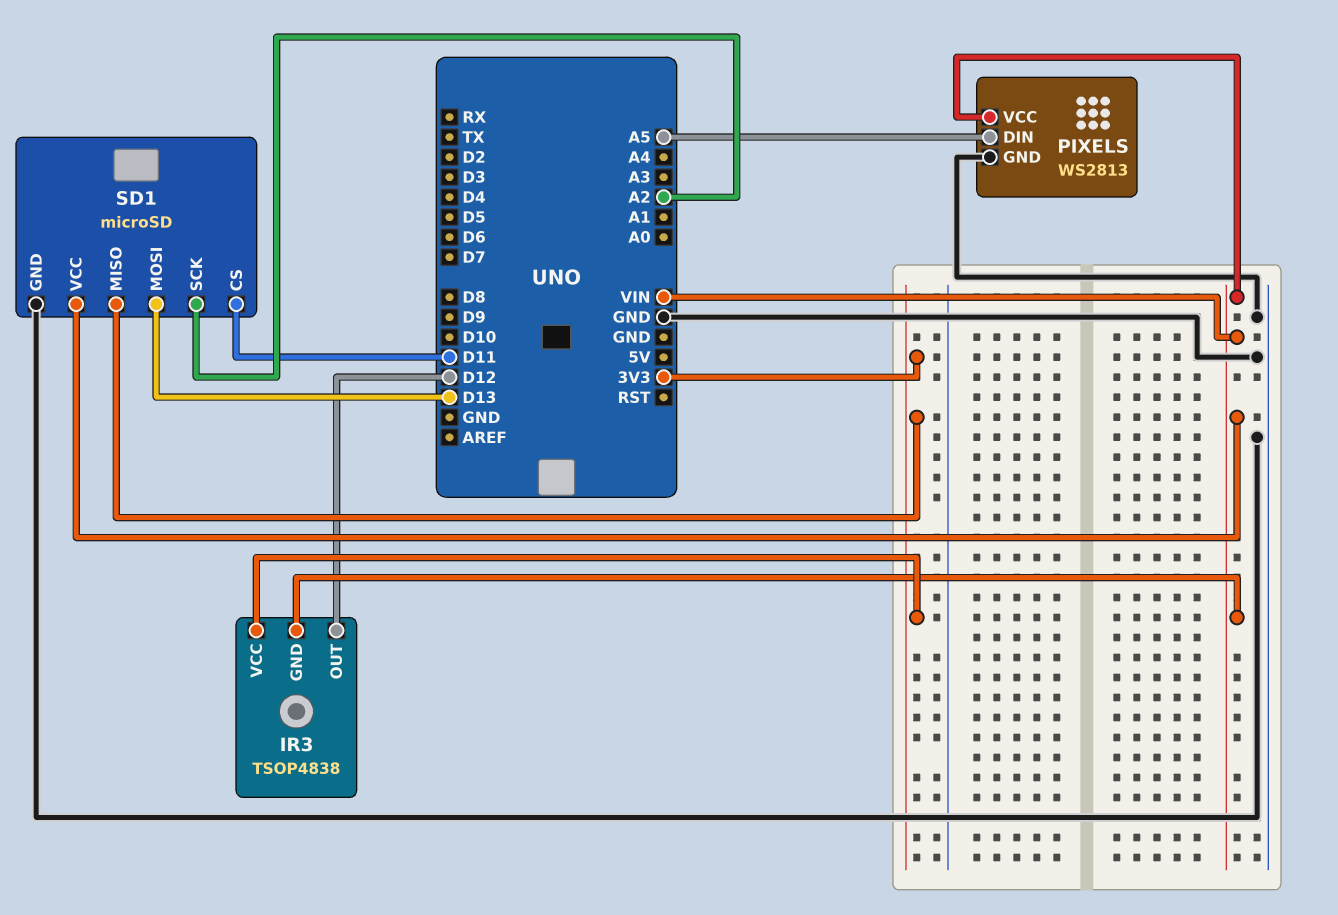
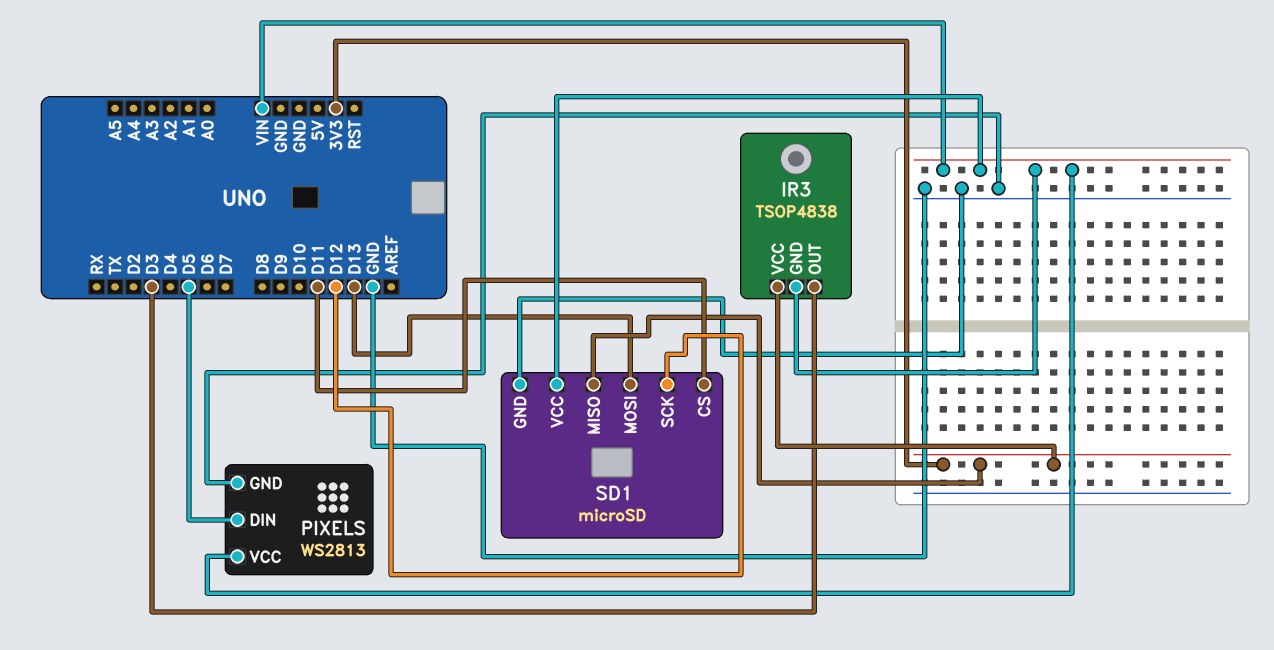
IR3 pin OUT: D12 -> D3
PIXELS pin DIN: A5 -> D5
SD1 pin SCK: A2 -> D12

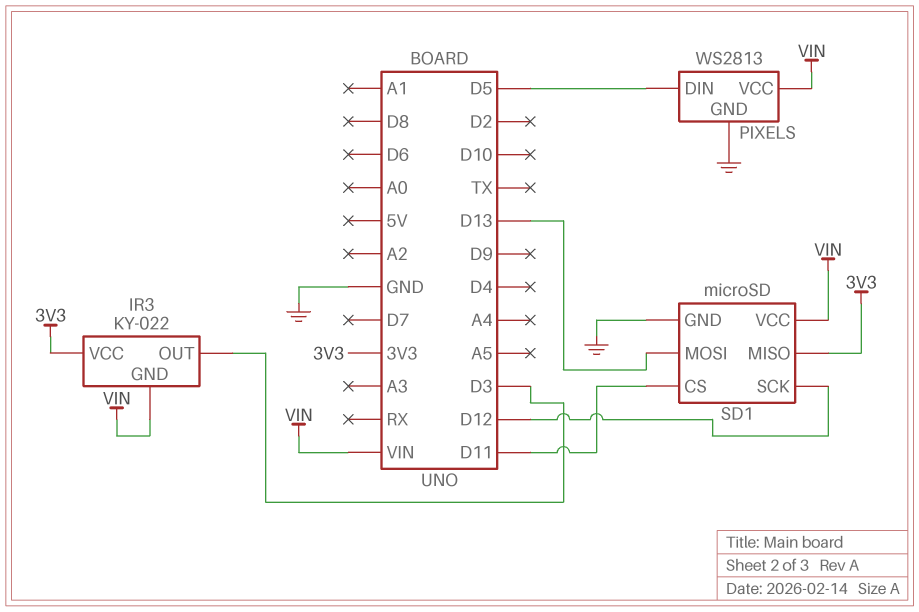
IR3: TSOP4838 -> KY-022

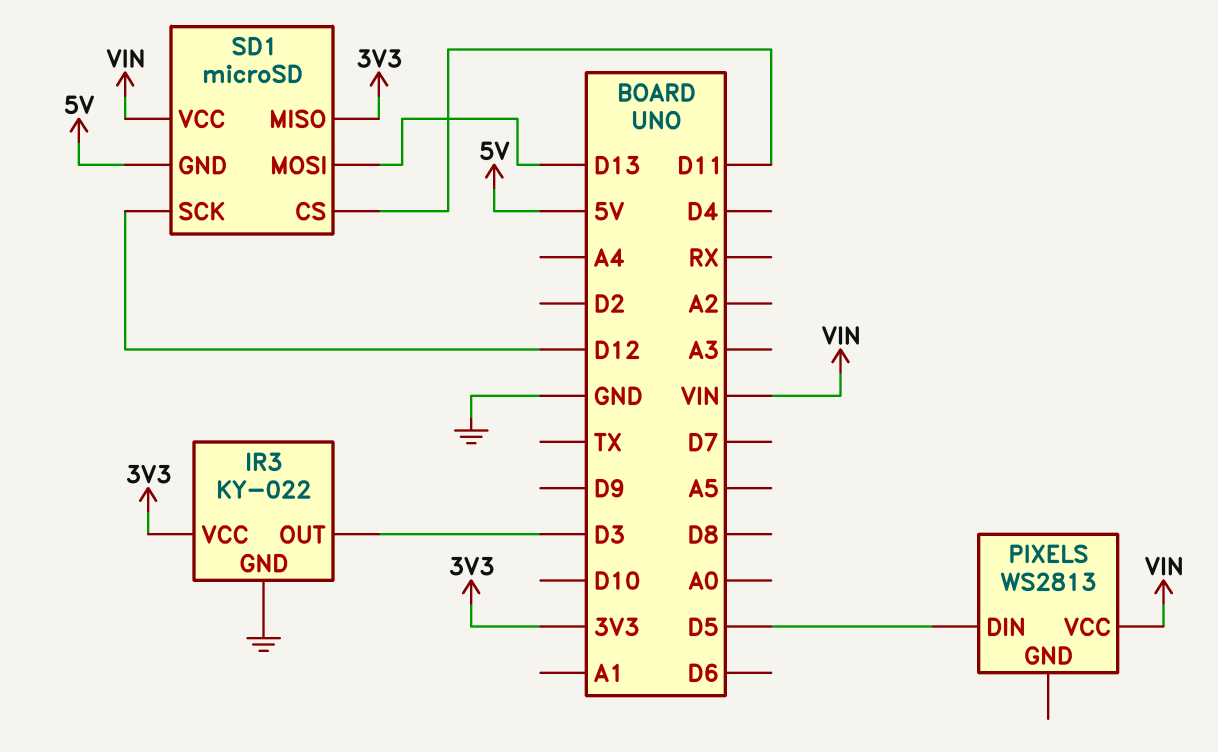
IR3 pin GND: VIN -> GND
PIXELS pin GND: GND -> none
SD1 pin GND: GND -> 5V

